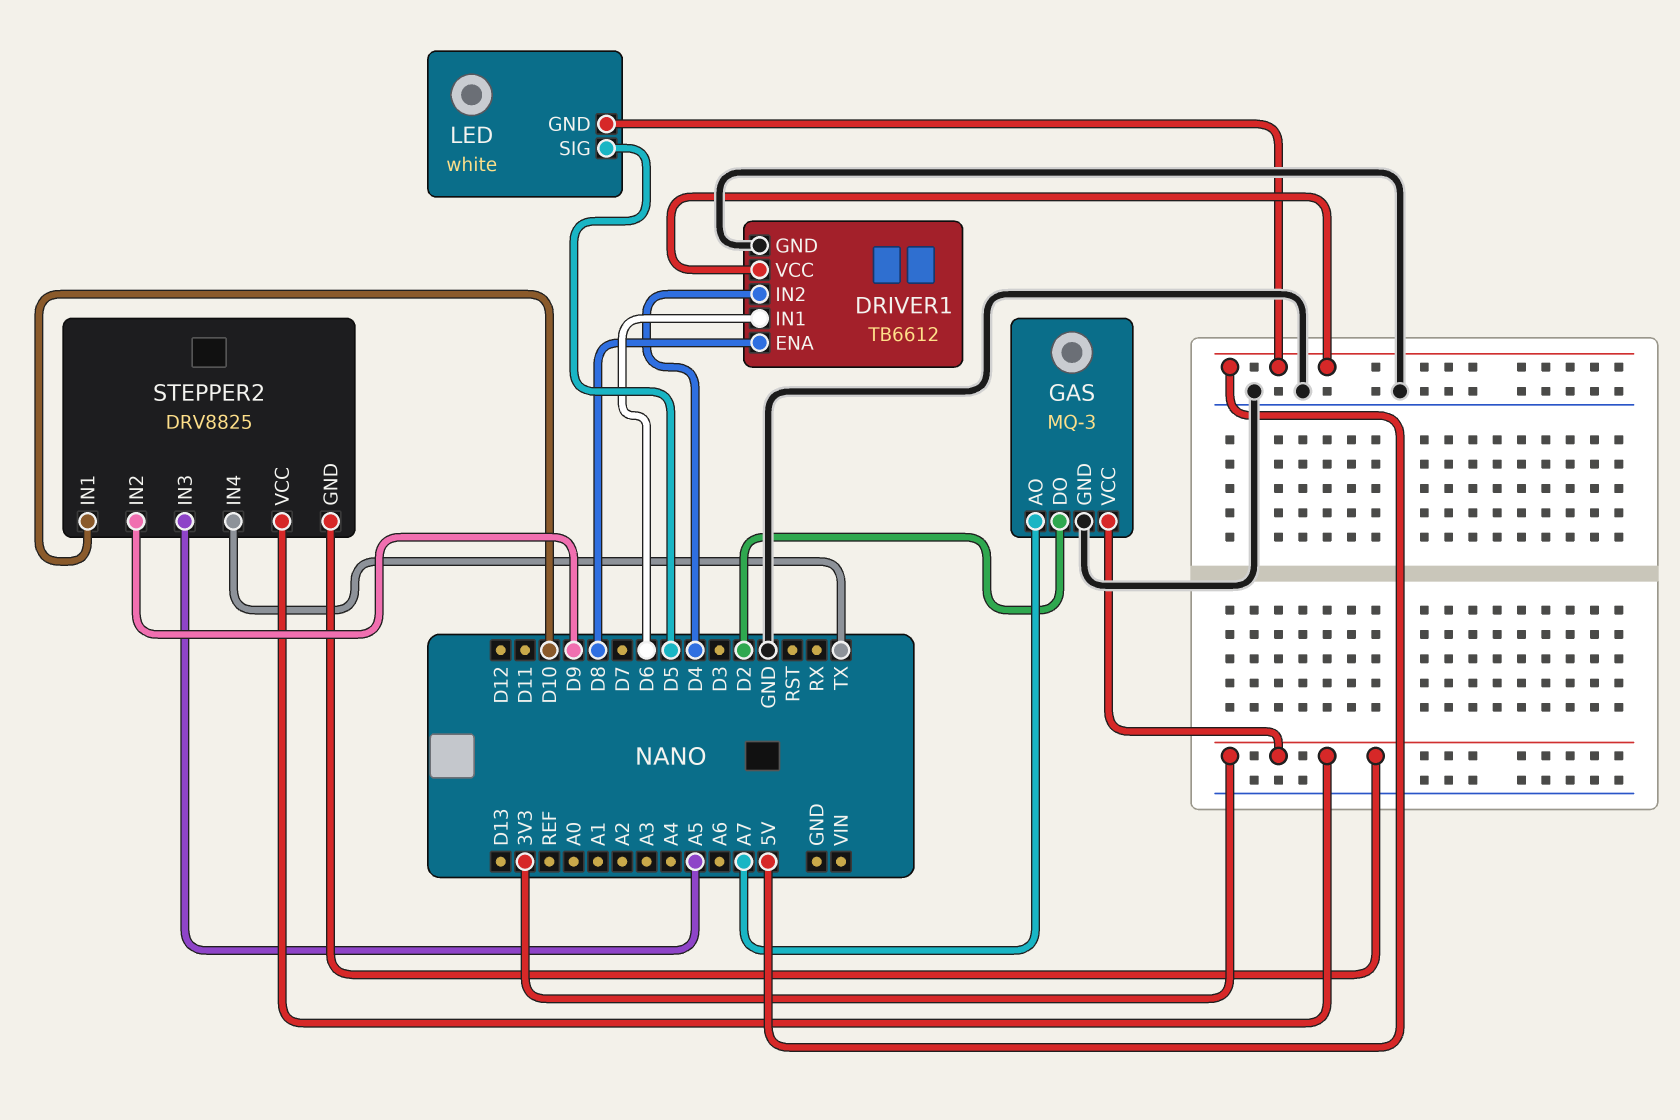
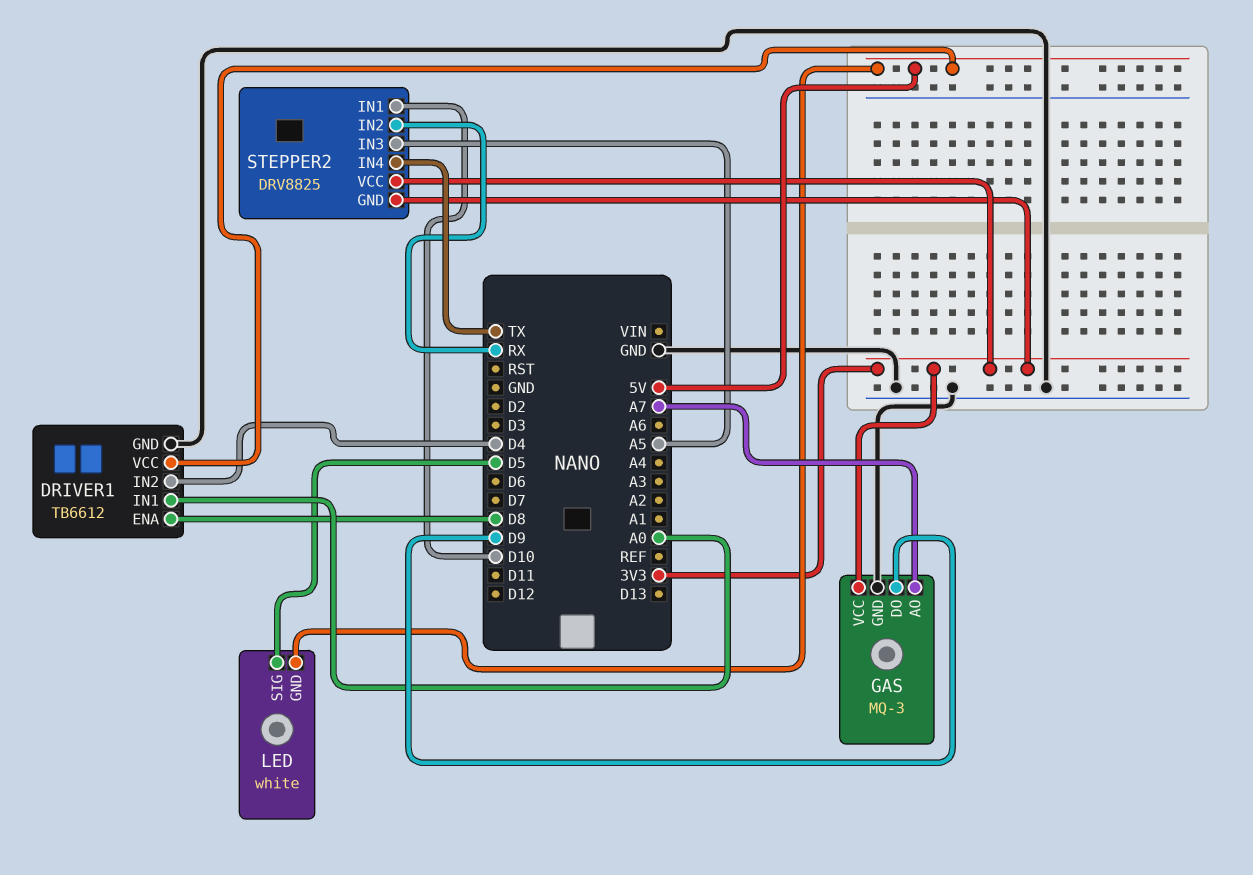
DRIVER1 pin IN1: D6 -> A0
GAS pin DO: D2 -> D9
STEPPER2 pin IN2: D9 -> RX

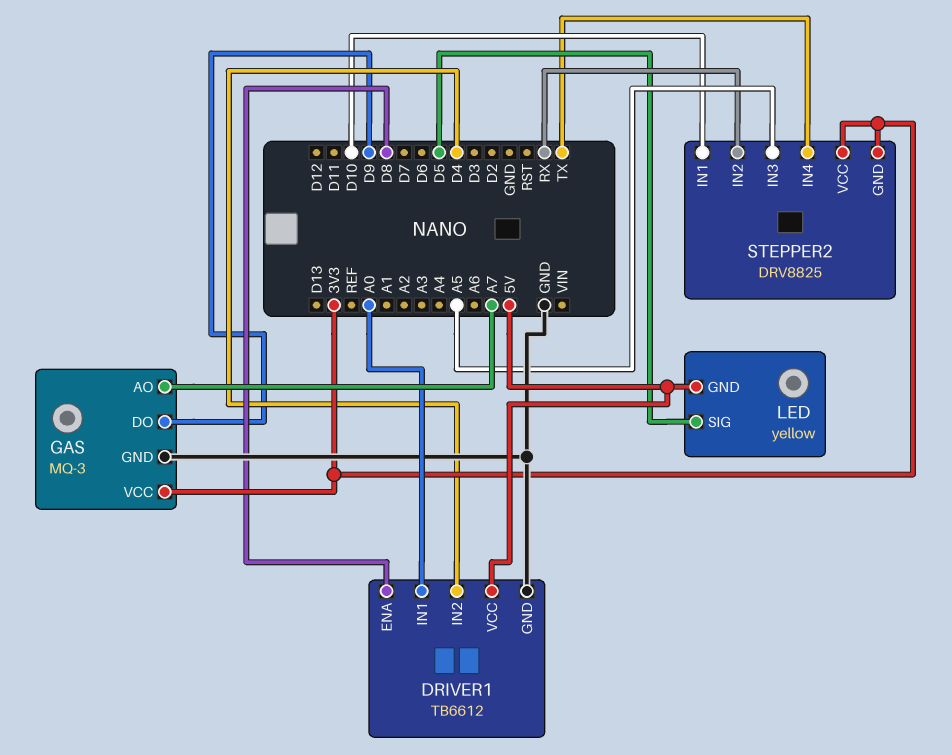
LED: white -> yellow

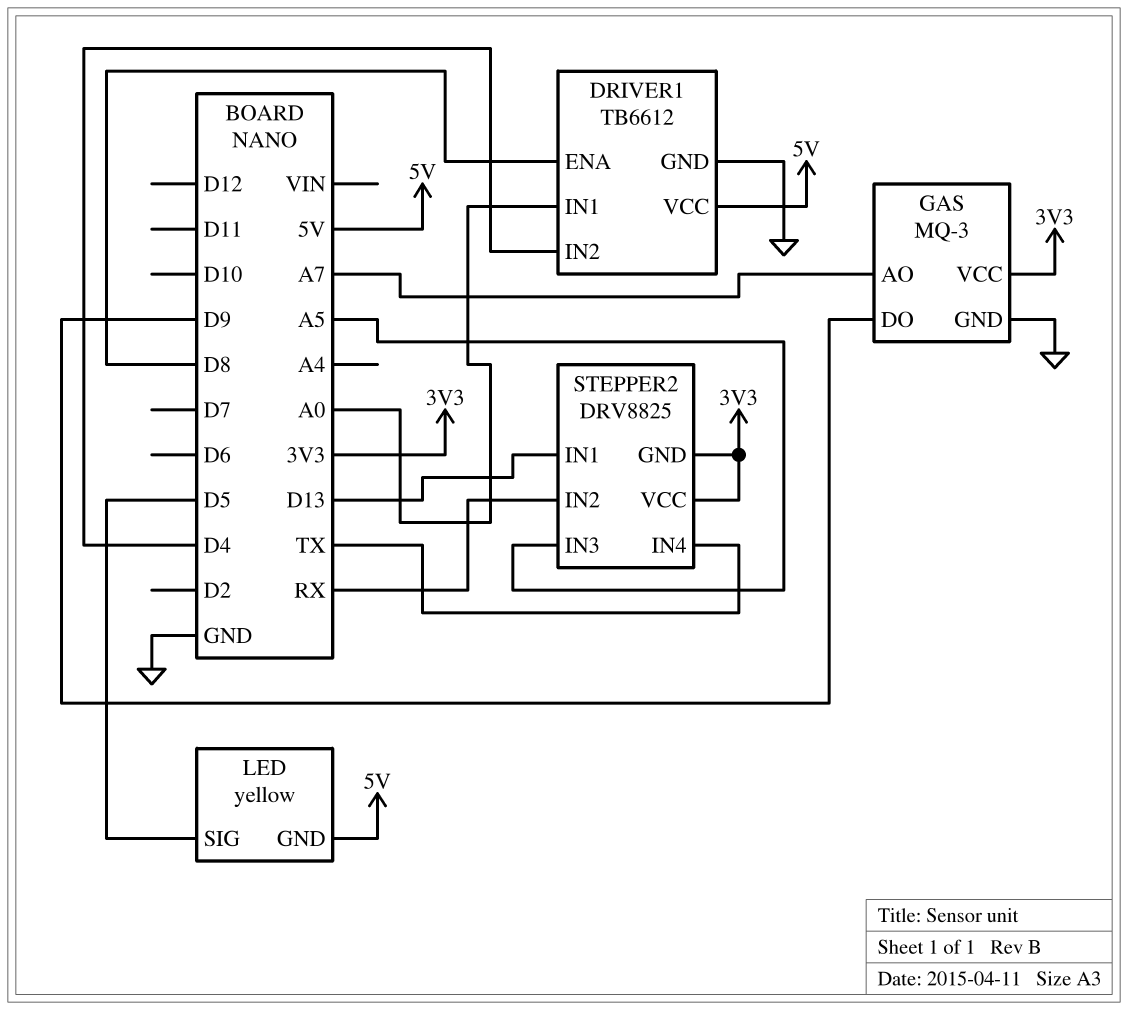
STEPPER2 pin IN1: D10 -> D13

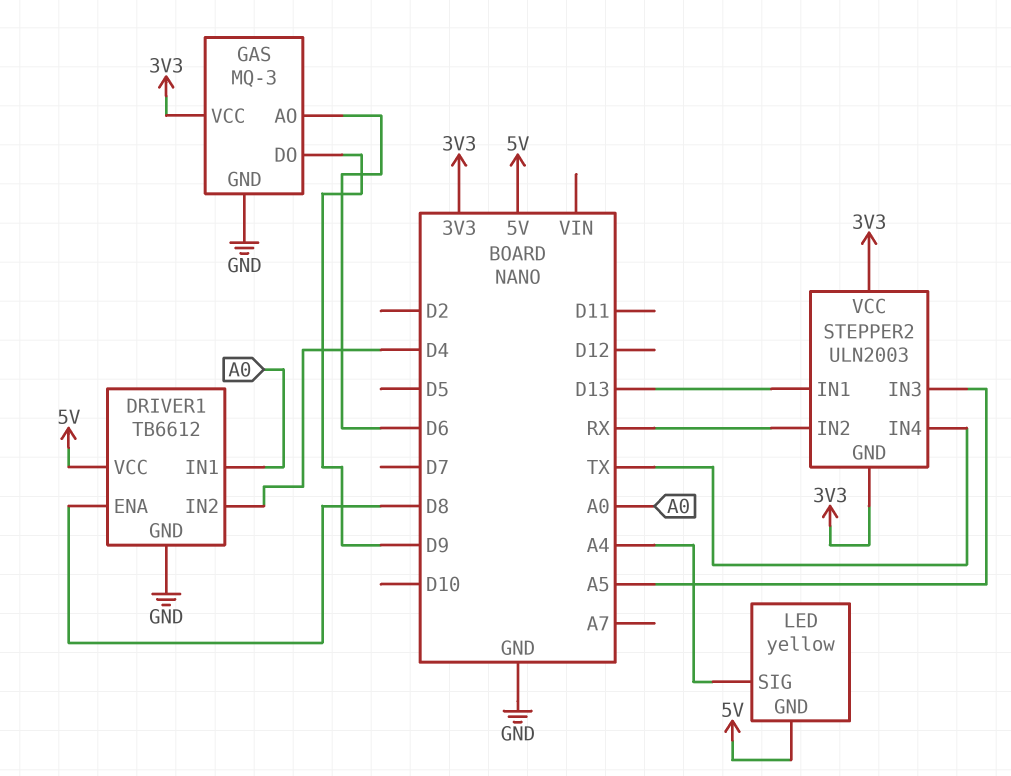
GAS pin AO: A7 -> D6
LED pin SIG: D5 -> A4
STEPPER2: DRV8825 -> ULN2003

